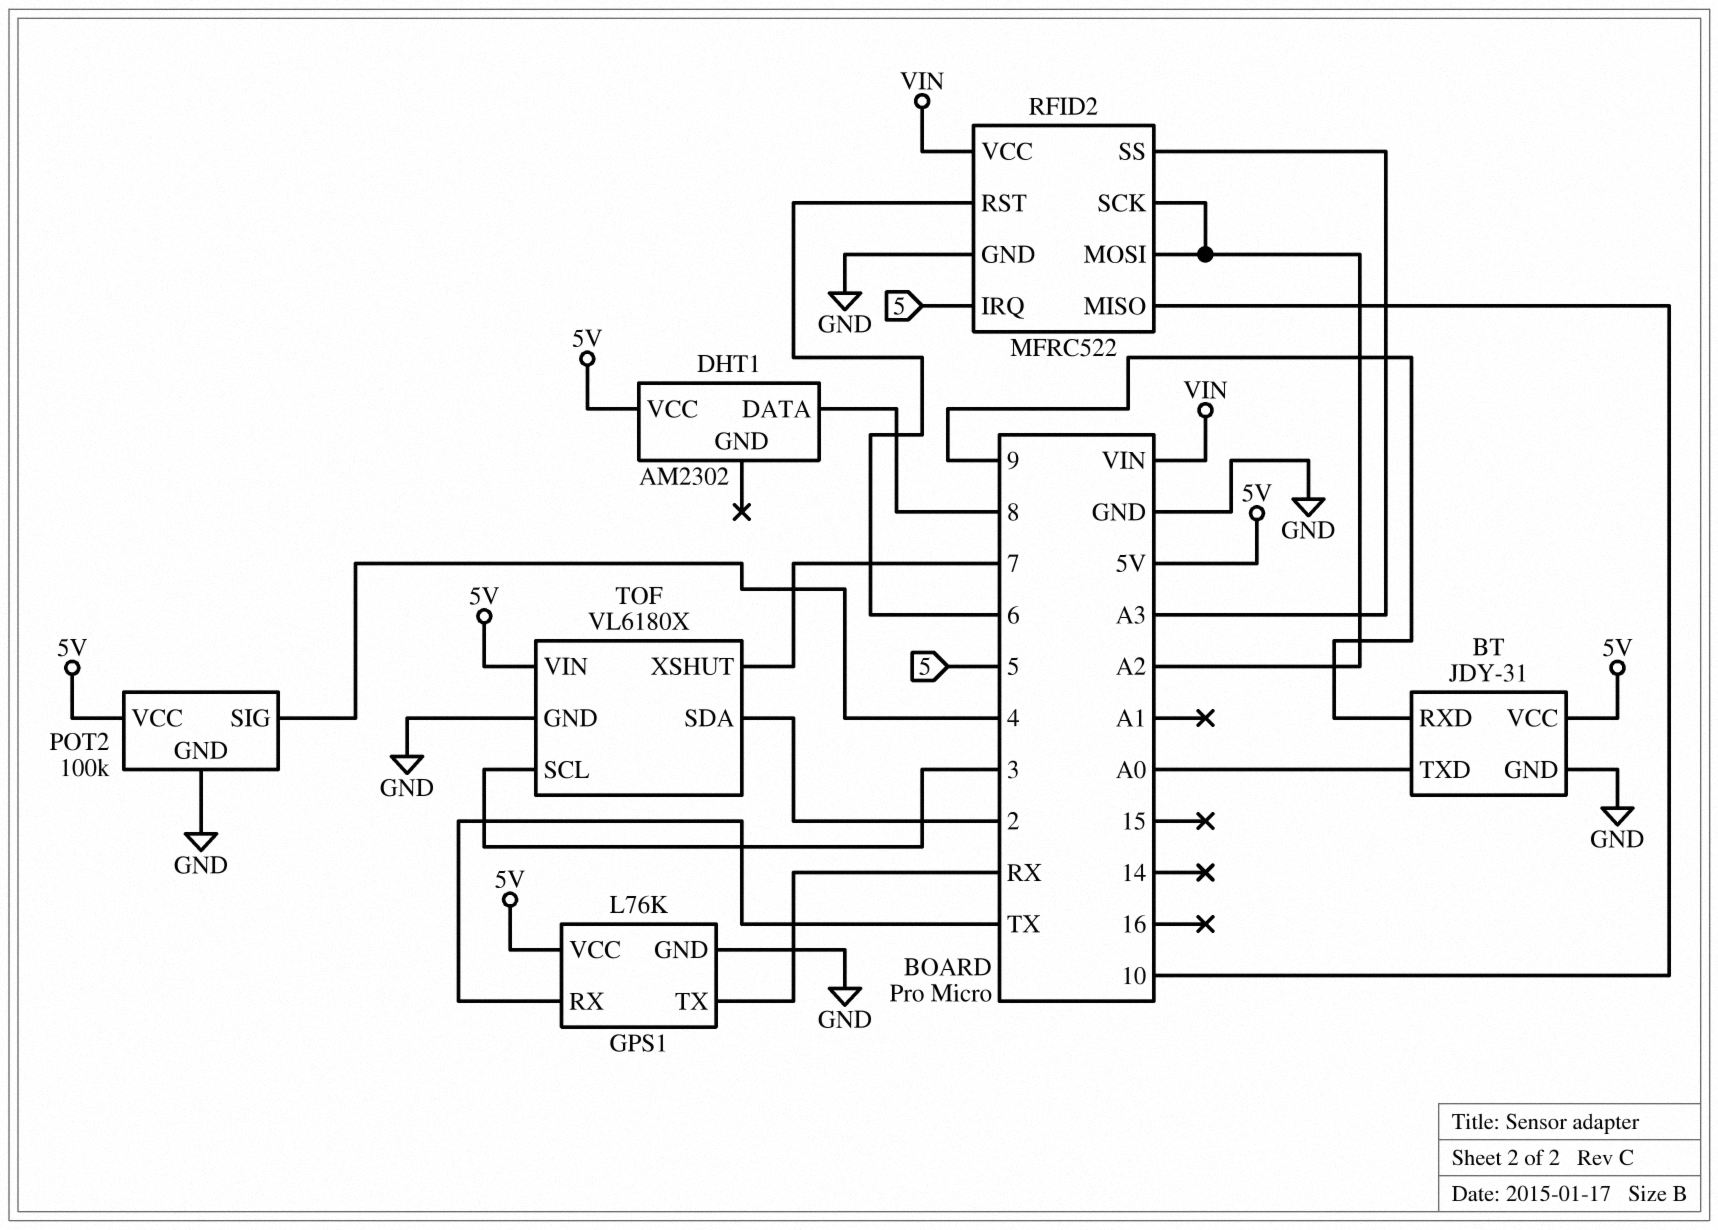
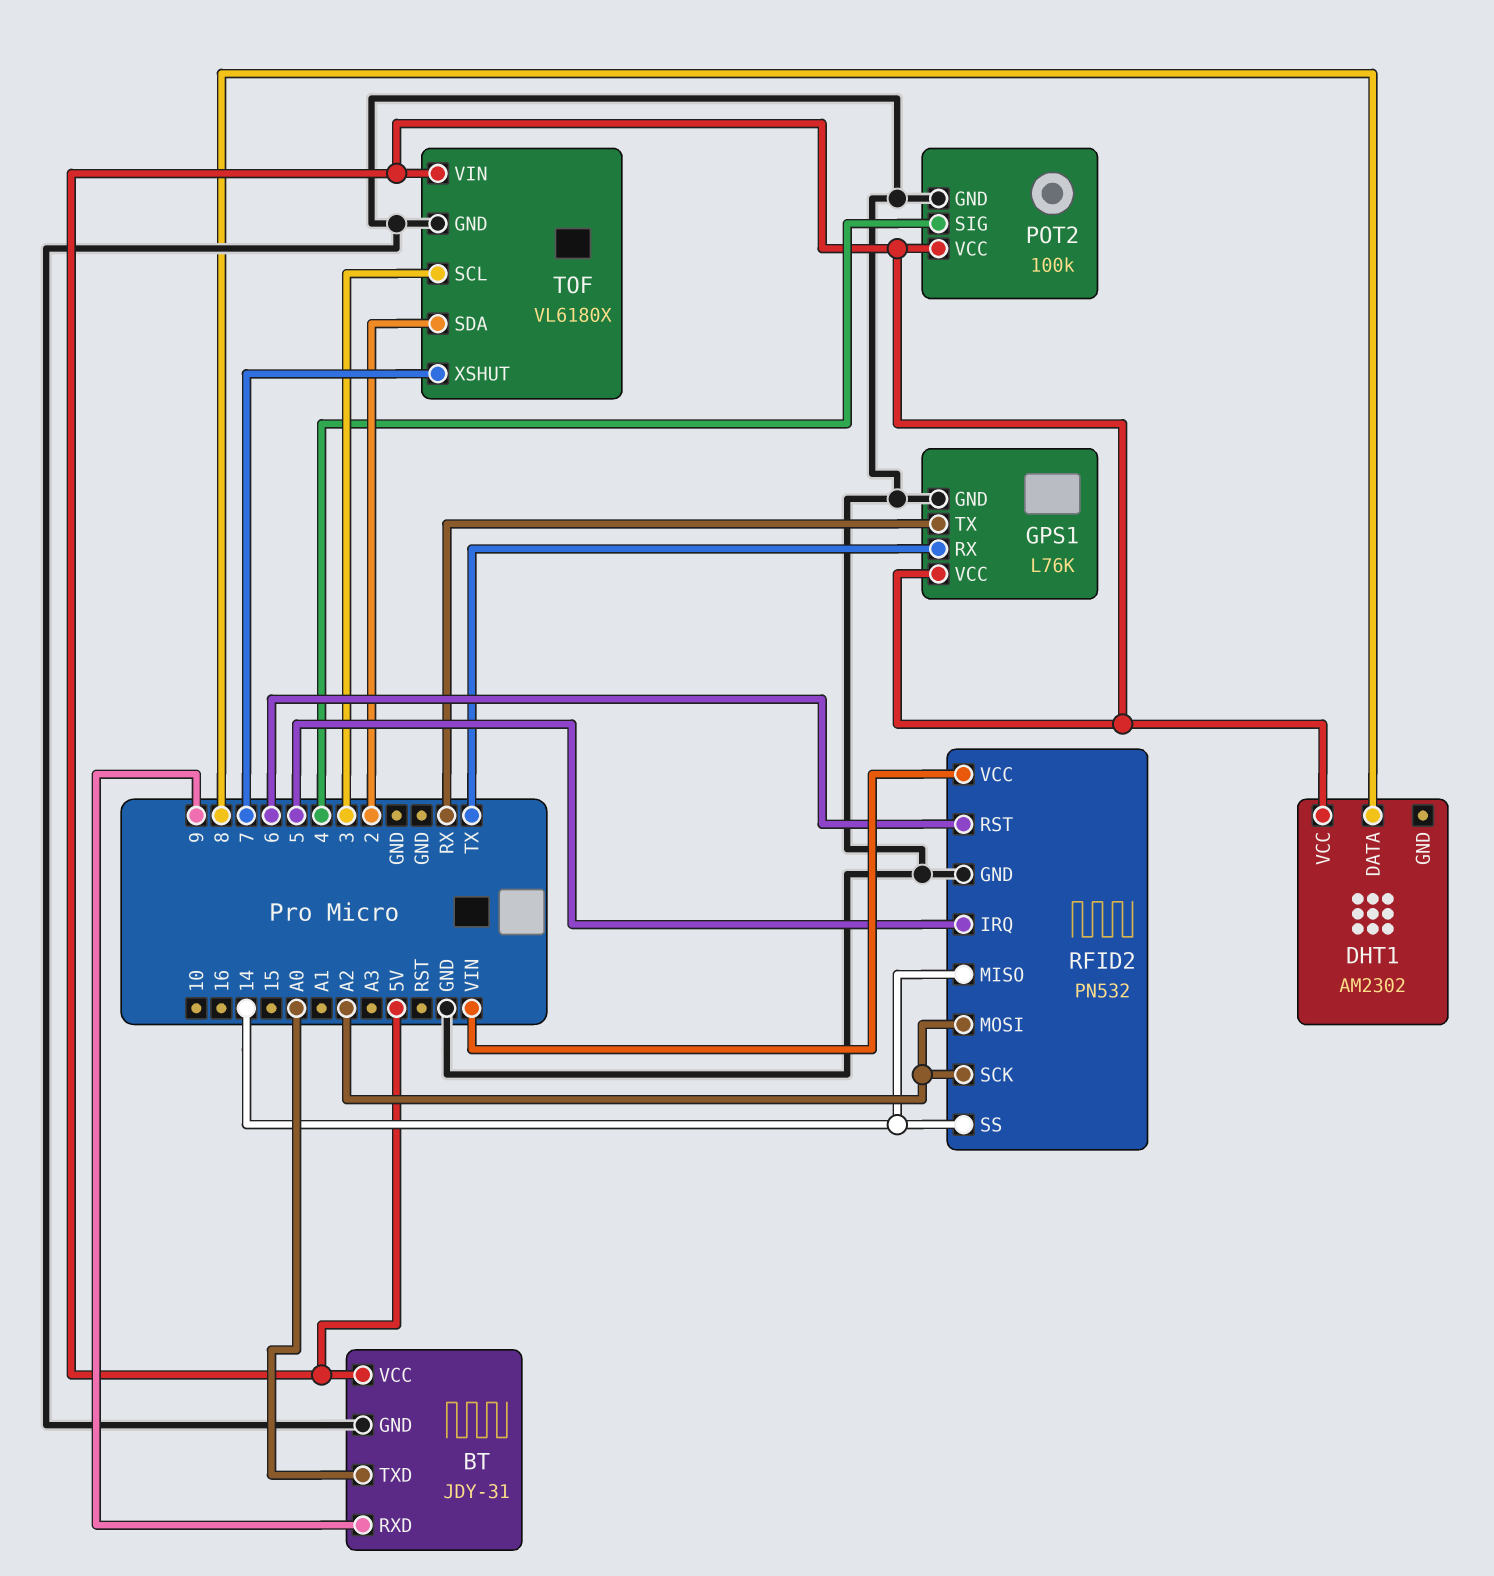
RFID2: MFRC522 -> PN532
RFID2 pin MISO: 10 -> 14
RFID2 pin SS: A3 -> 14

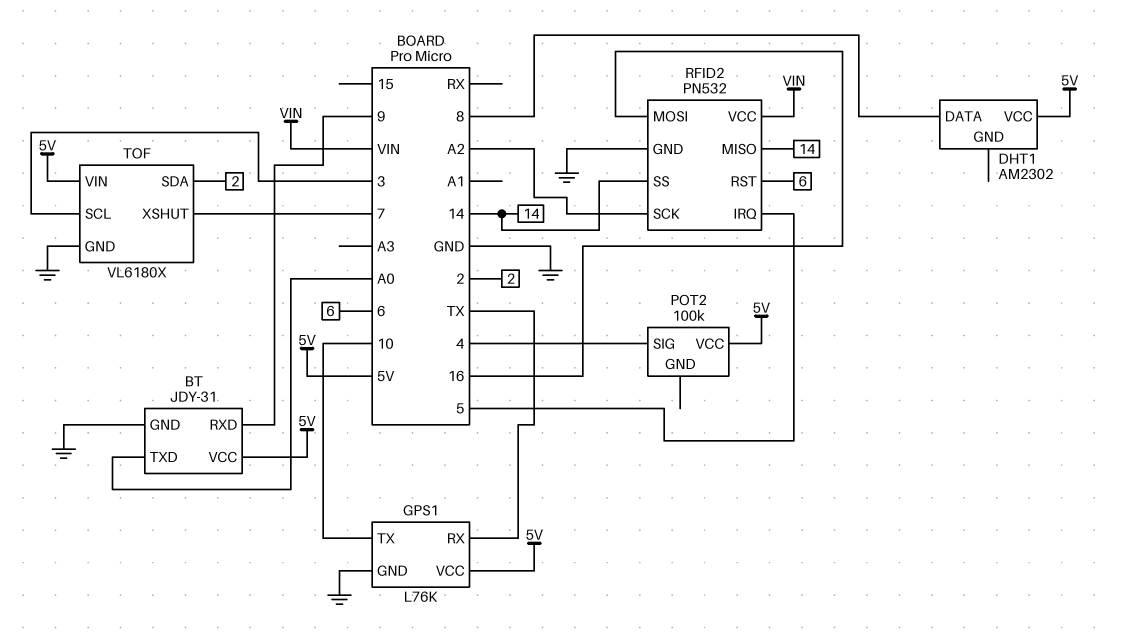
GPS1 pin TX: RX -> 10
POT2 pin GND: GND -> none
RFID2 pin MOSI: A2 -> 16

